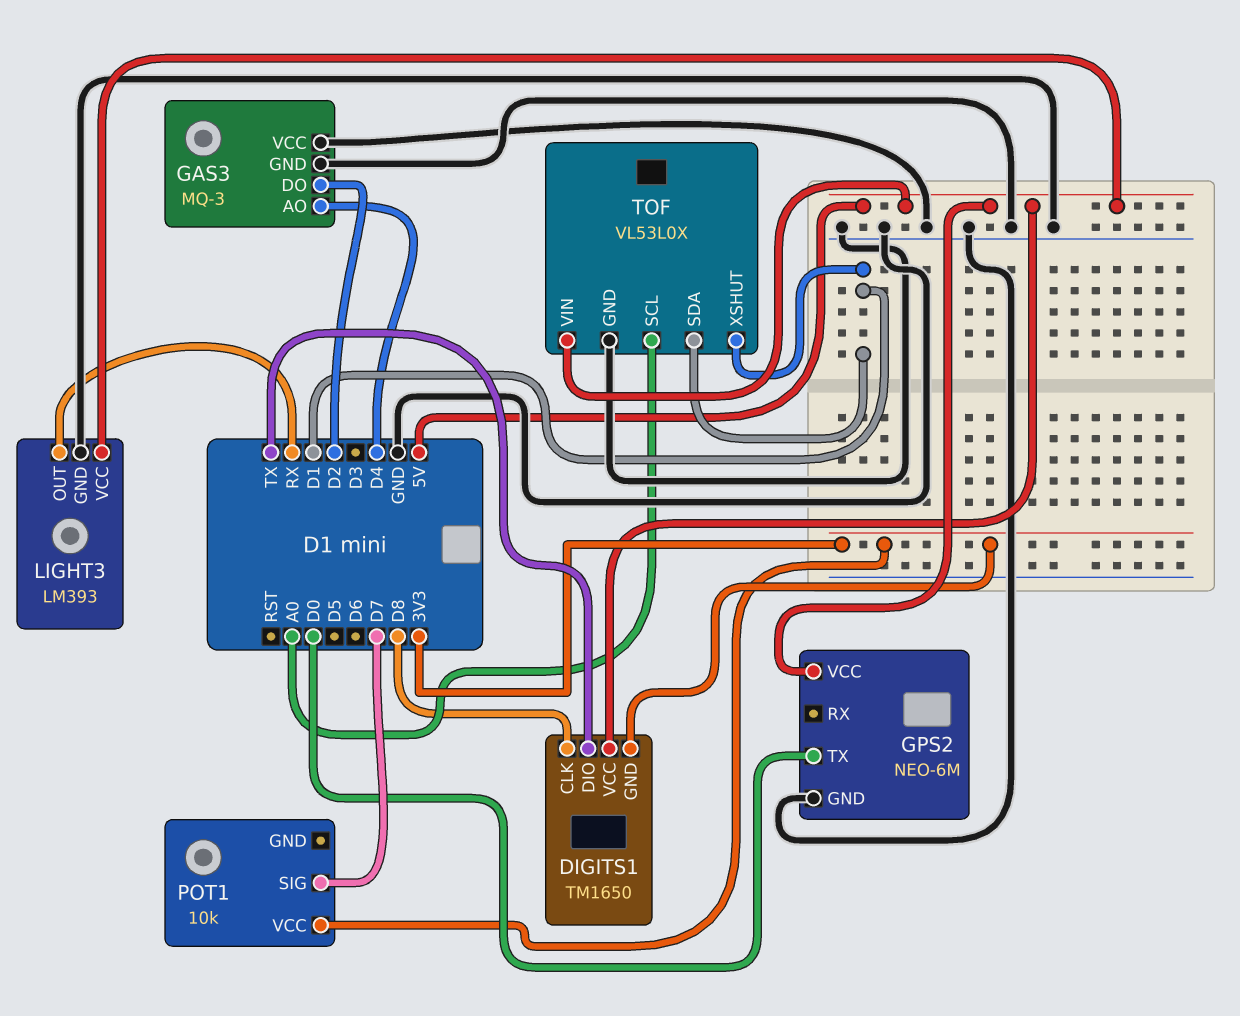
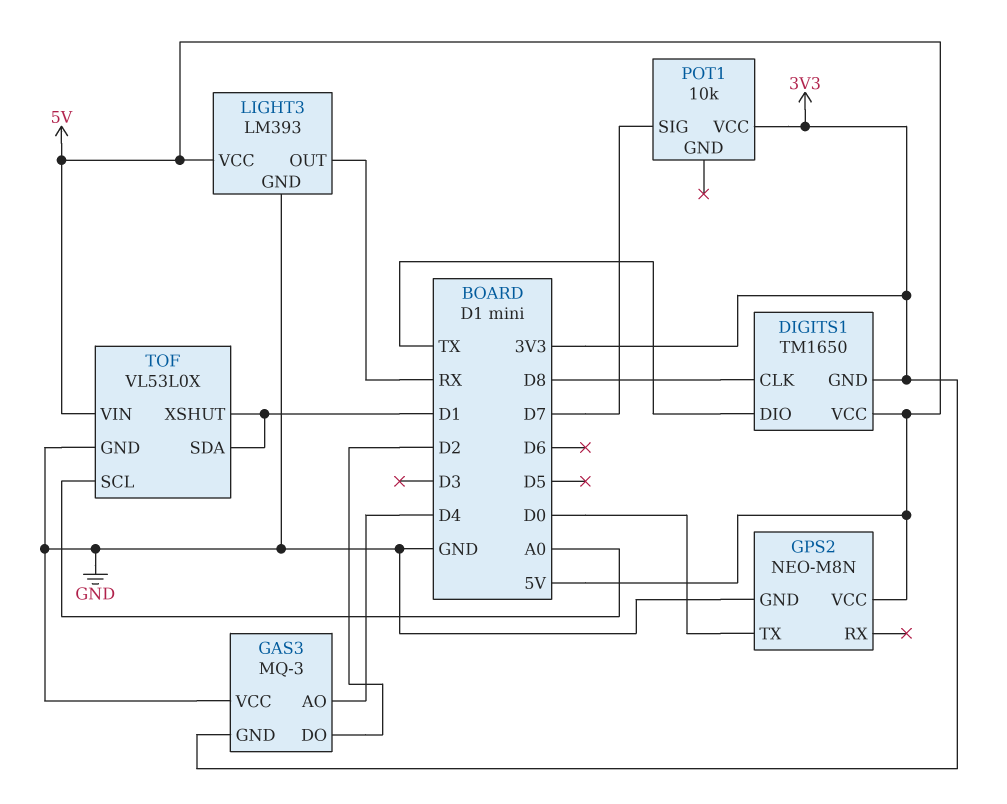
GAS3 pin GND: GND -> 3V3
GPS2: NEO-6M -> NEO-M8N

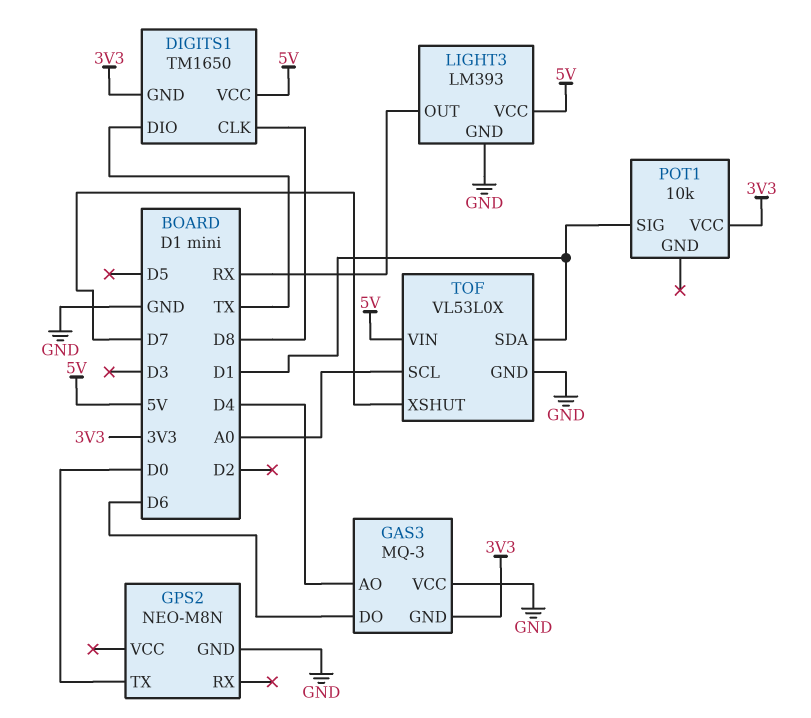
GAS3 pin DO: D2 -> D6
GPS2 pin VCC: 5V -> none
POT1 pin SIG: D7 -> D1
TOF pin XSHUT: D1 -> D7

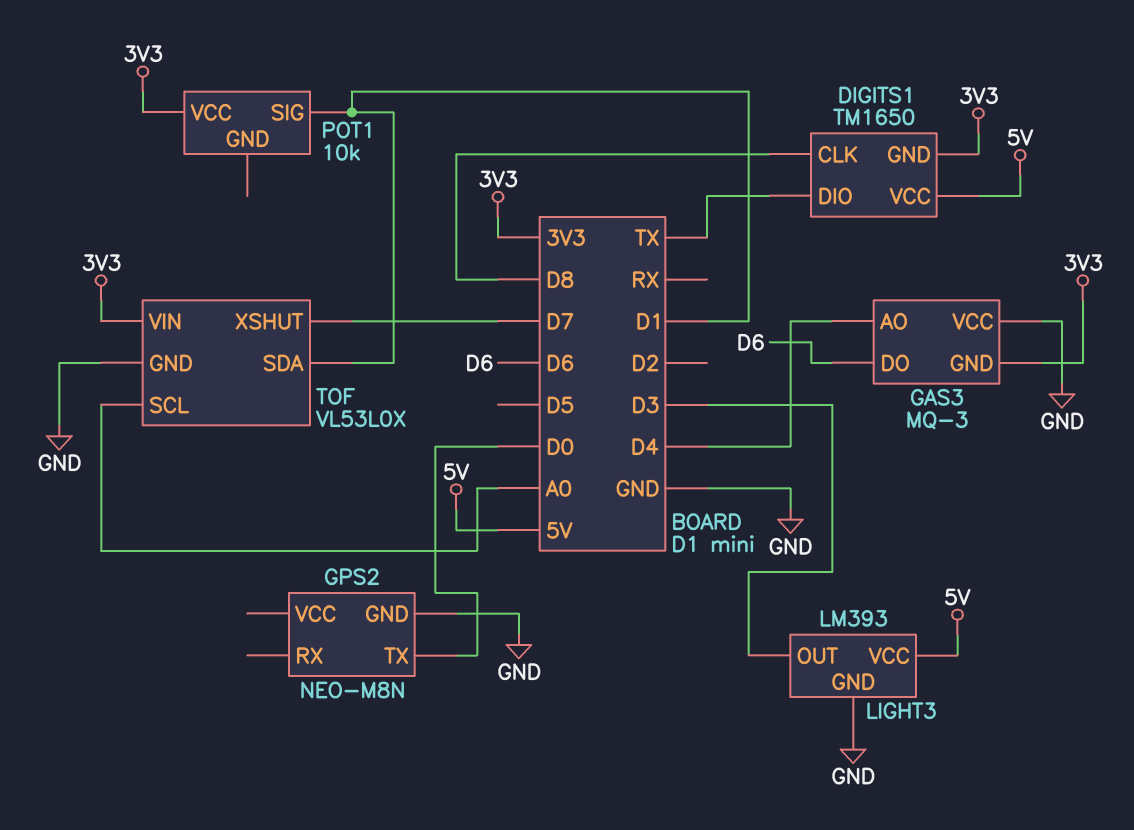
LIGHT3 pin OUT: RX -> D3
TOF pin VIN: 5V -> 3V3

